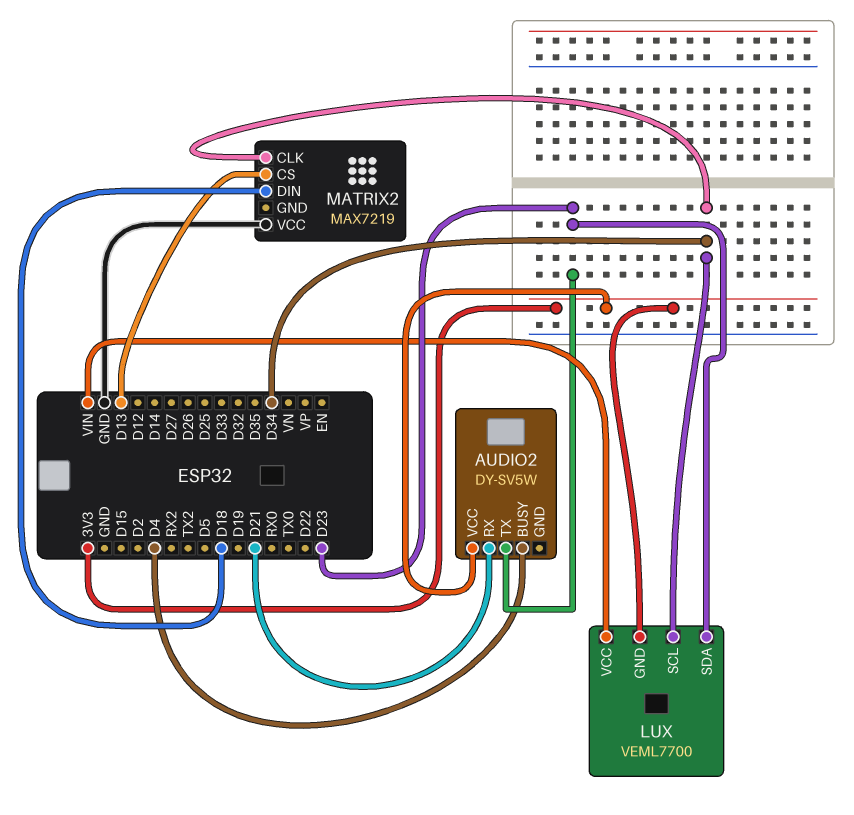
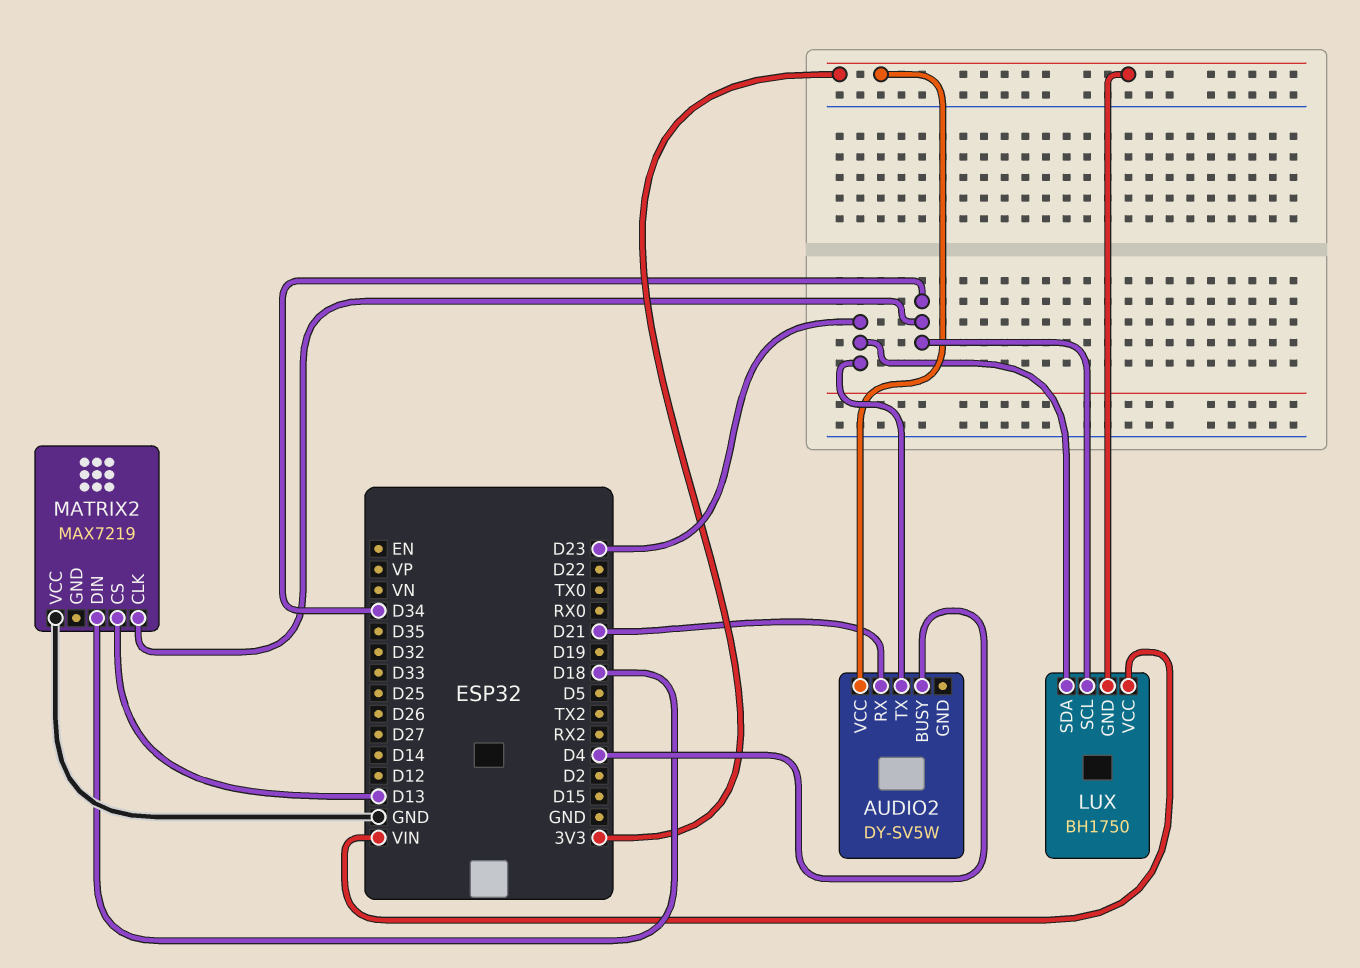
LUX: VEML7700 -> BH1750

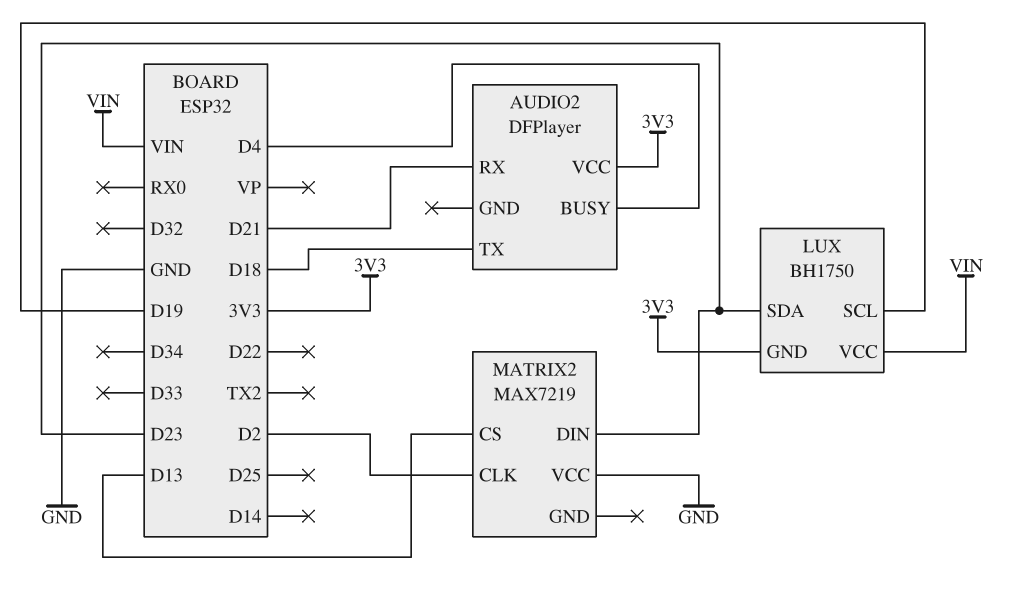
AUDIO2: DY-SV5W -> DFPlayer
AUDIO2 pin TX: D23 -> D18
LUX pin SCL: D34 -> D19
MATRIX2 pin CLK: D34 -> D2
MATRIX2 pin DIN: D18 -> D23

